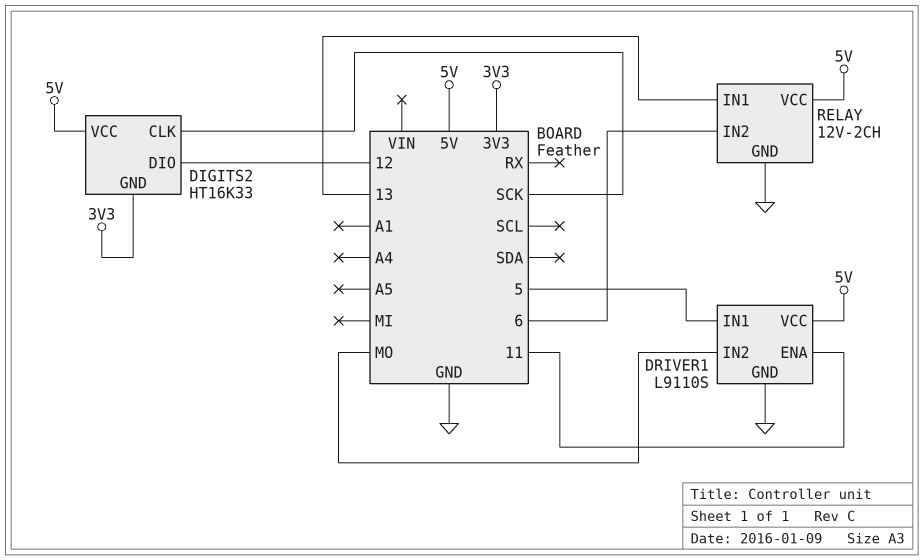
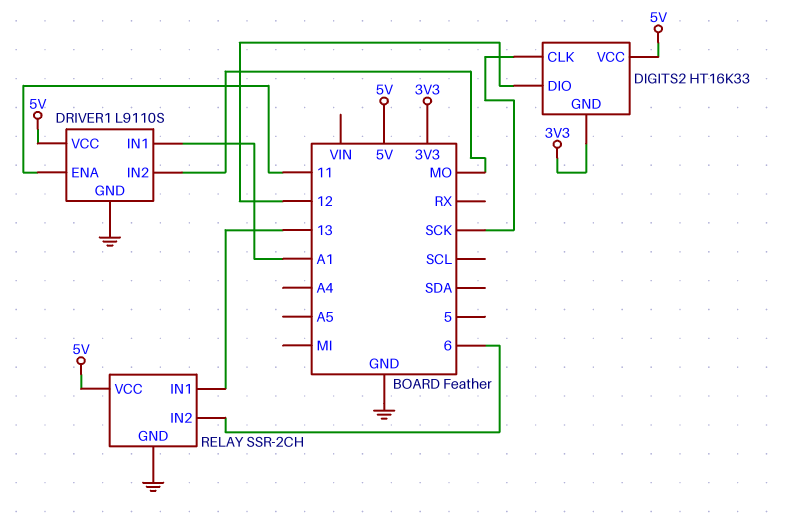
DRIVER1 pin IN1: 5 -> A1
RELAY: 12V-2CH -> SSR-2CH

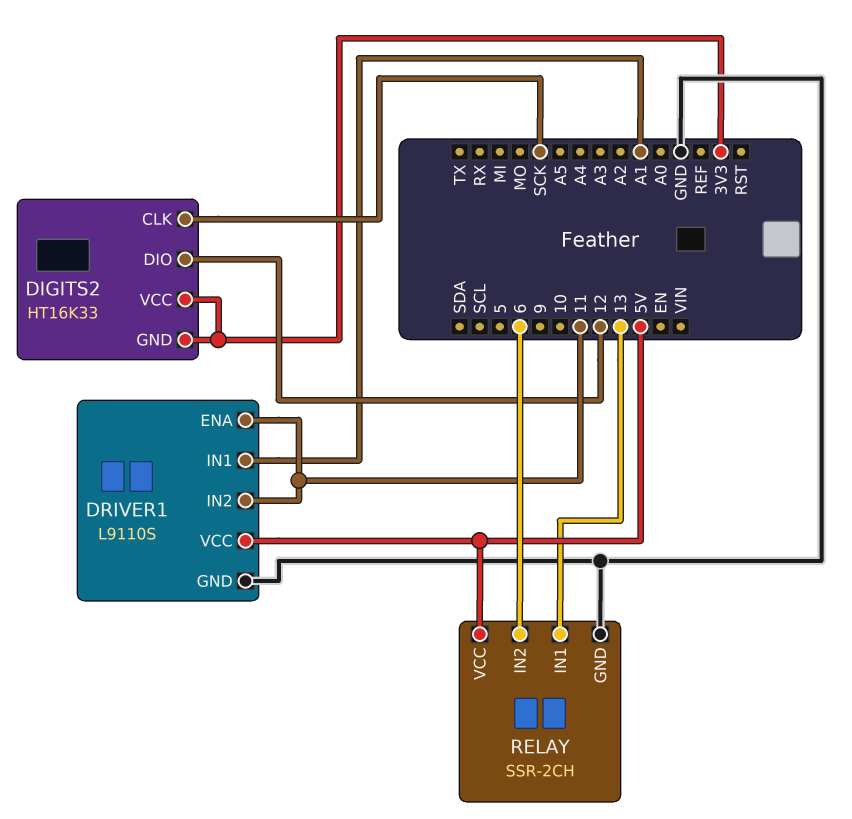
DIGITS2 pin VCC: 5V -> 3V3
DRIVER1 pin IN2: MO -> 11

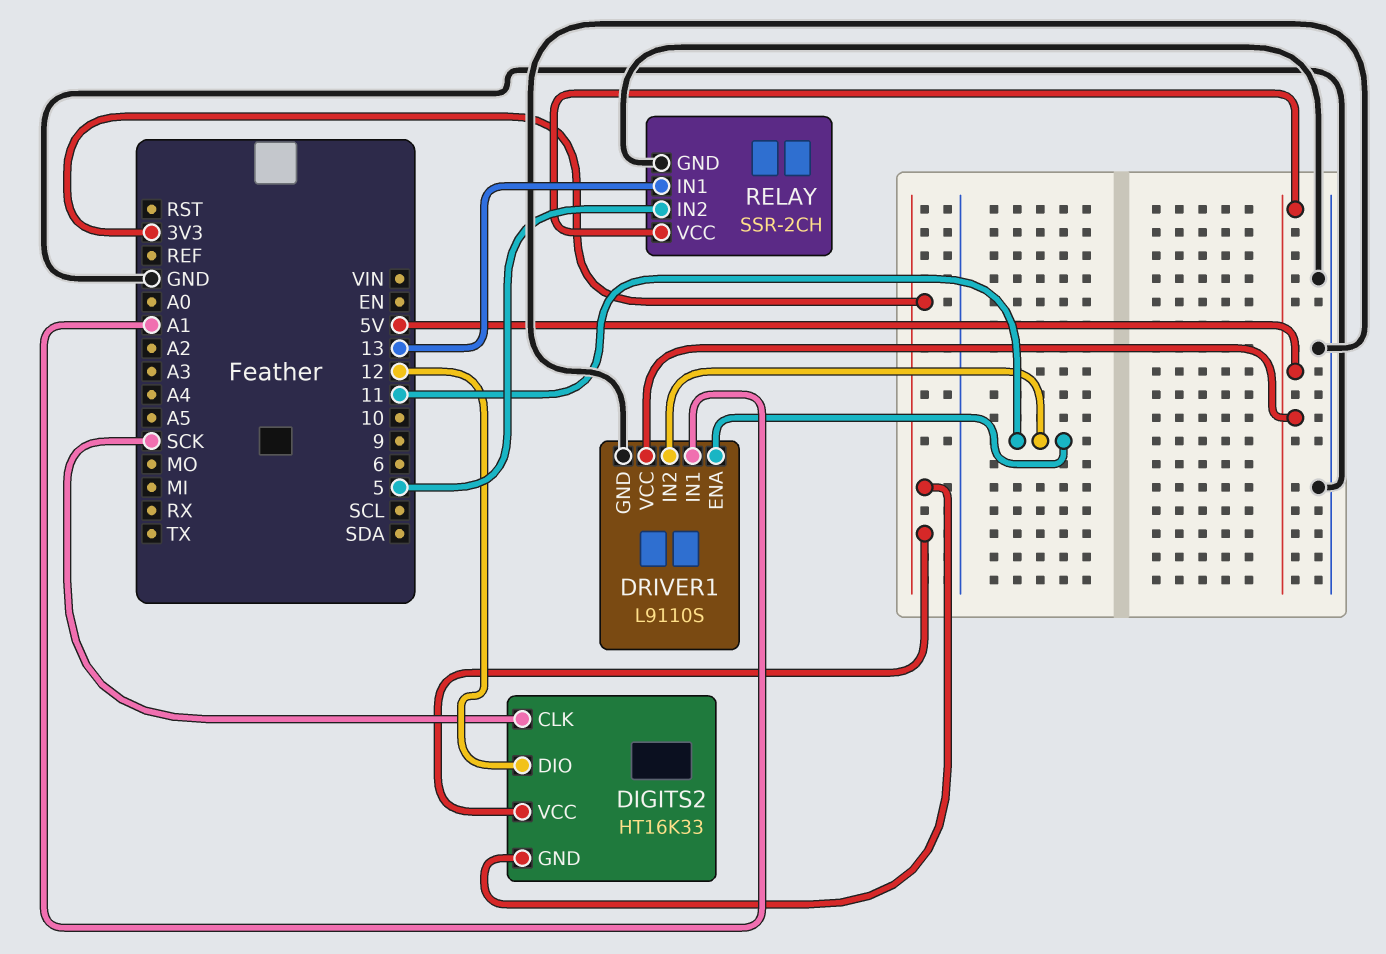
RELAY pin IN2: 6 -> 5

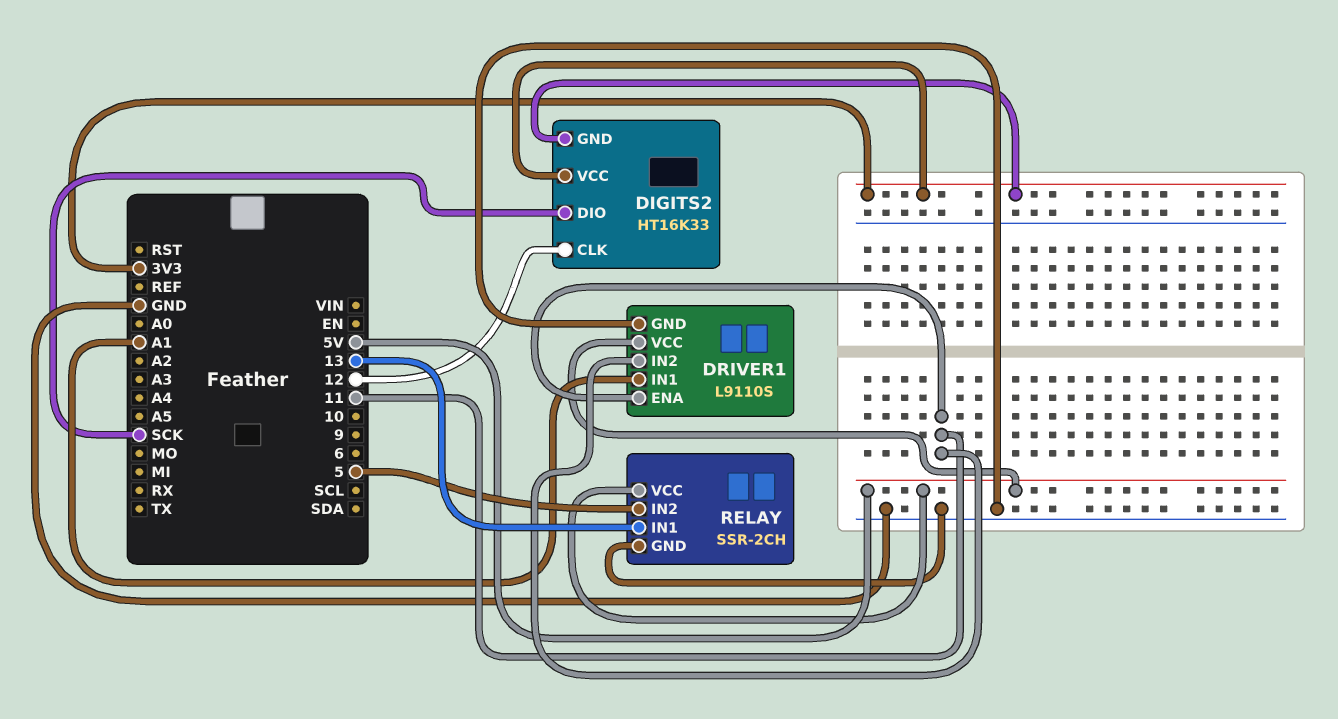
DIGITS2 pin CLK: SCK -> 12
DIGITS2 pin DIO: 12 -> SCK

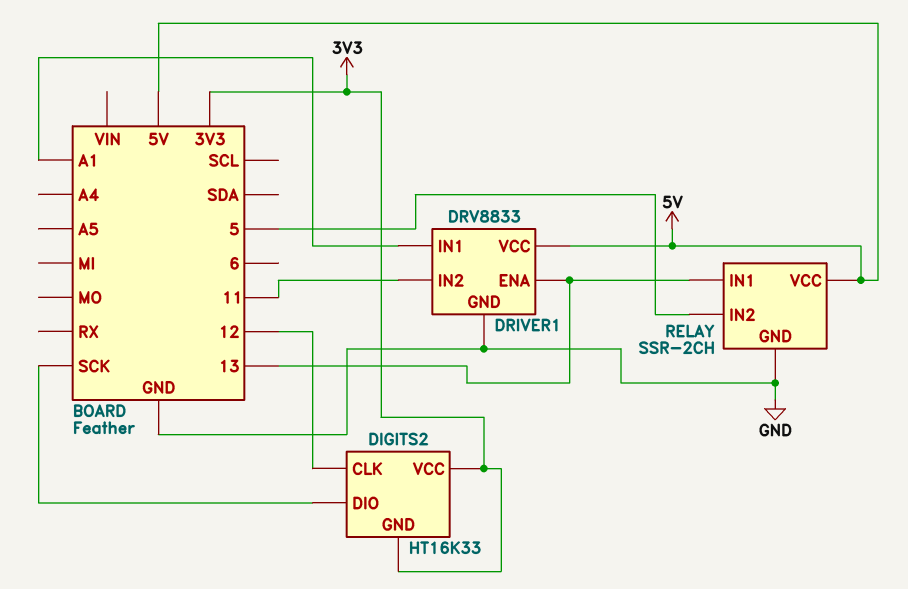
DRIVER1: L9110S -> DRV8833
DRIVER1 pin ENA: 11 -> 13

